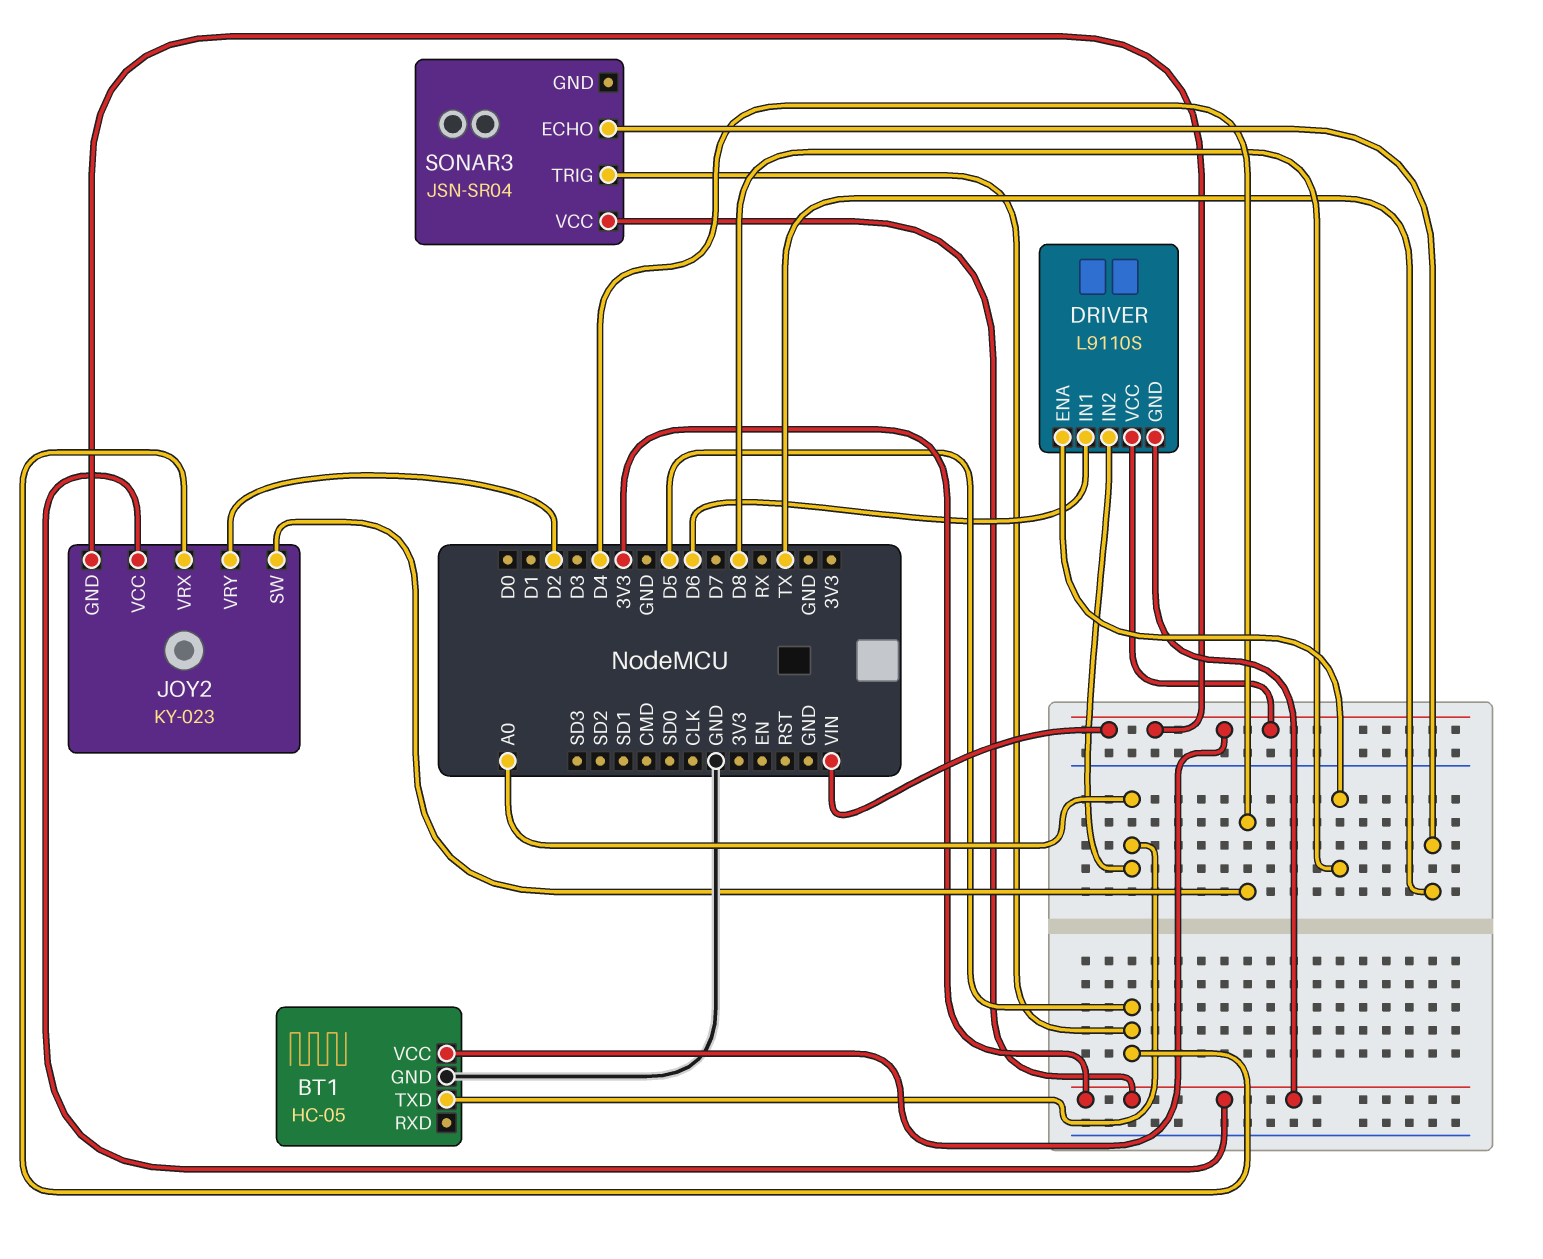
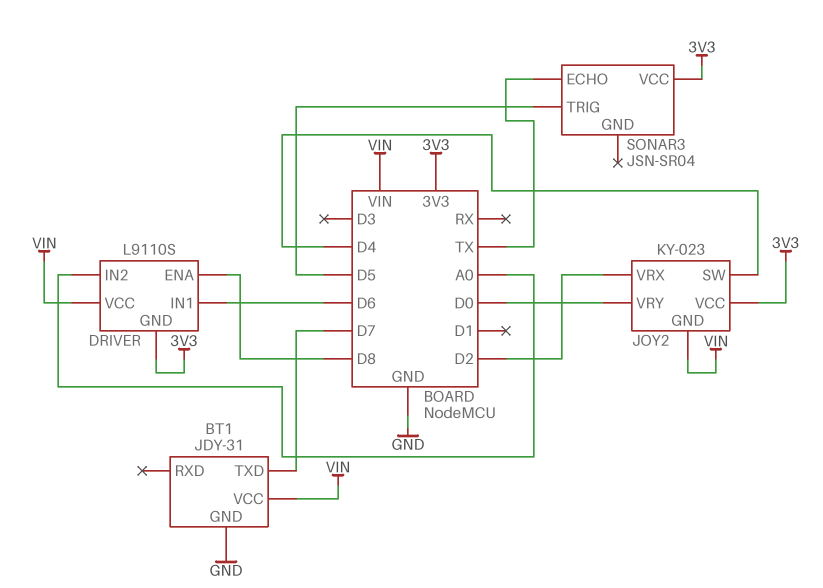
BT1: HC-05 -> JDY-31
BT1 pin TXD: A0 -> D7
JOY2 pin VRX: D5 -> D2
JOY2 pin VRY: D2 -> D0

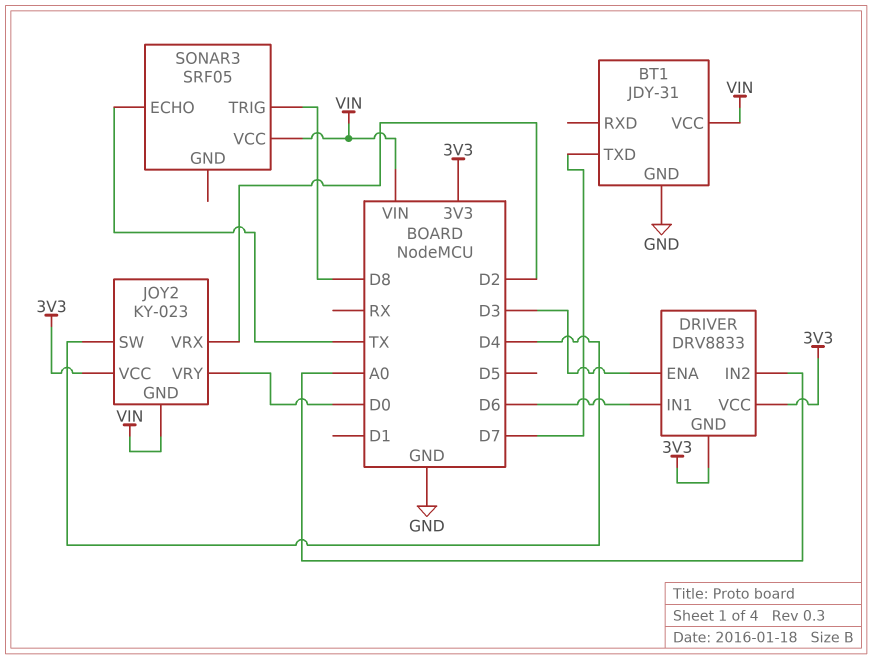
DRIVER: L9110S -> DRV8833
DRIVER pin ENA: D8 -> D3
DRIVER pin VCC: VIN -> 3V3
SONAR3: JSN-SR04 -> SRF05
SONAR3 pin TRIG: D5 -> D8
SONAR3 pin VCC: 3V3 -> VIN

